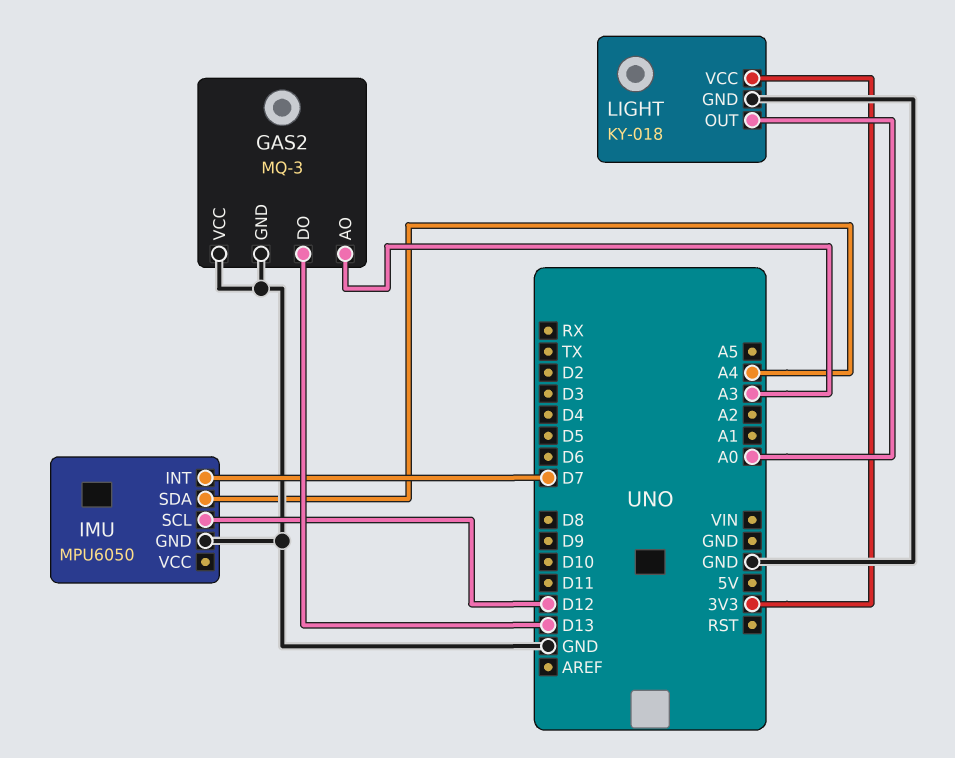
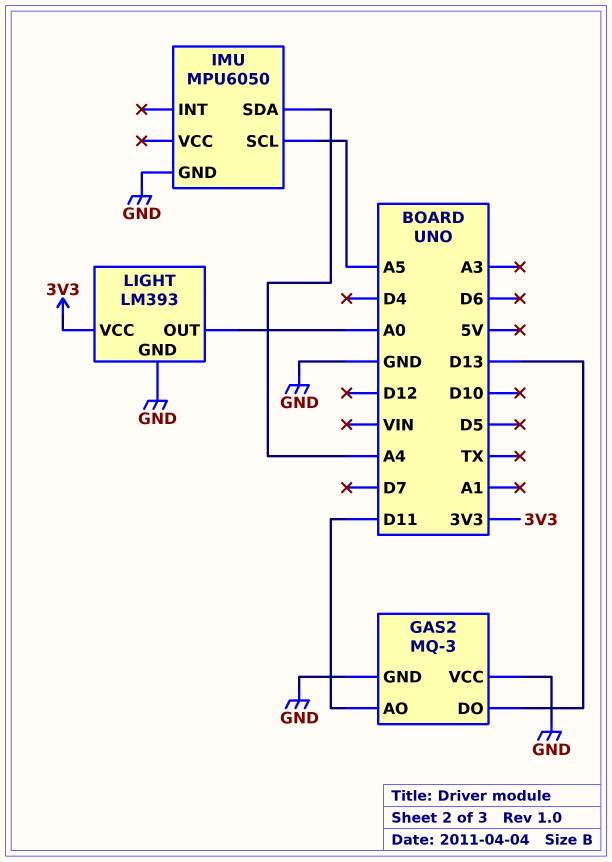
GAS2 pin AO: A3 -> D11
IMU pin INT: D7 -> none
IMU pin SCL: D12 -> A5
LIGHT: KY-018 -> LM393

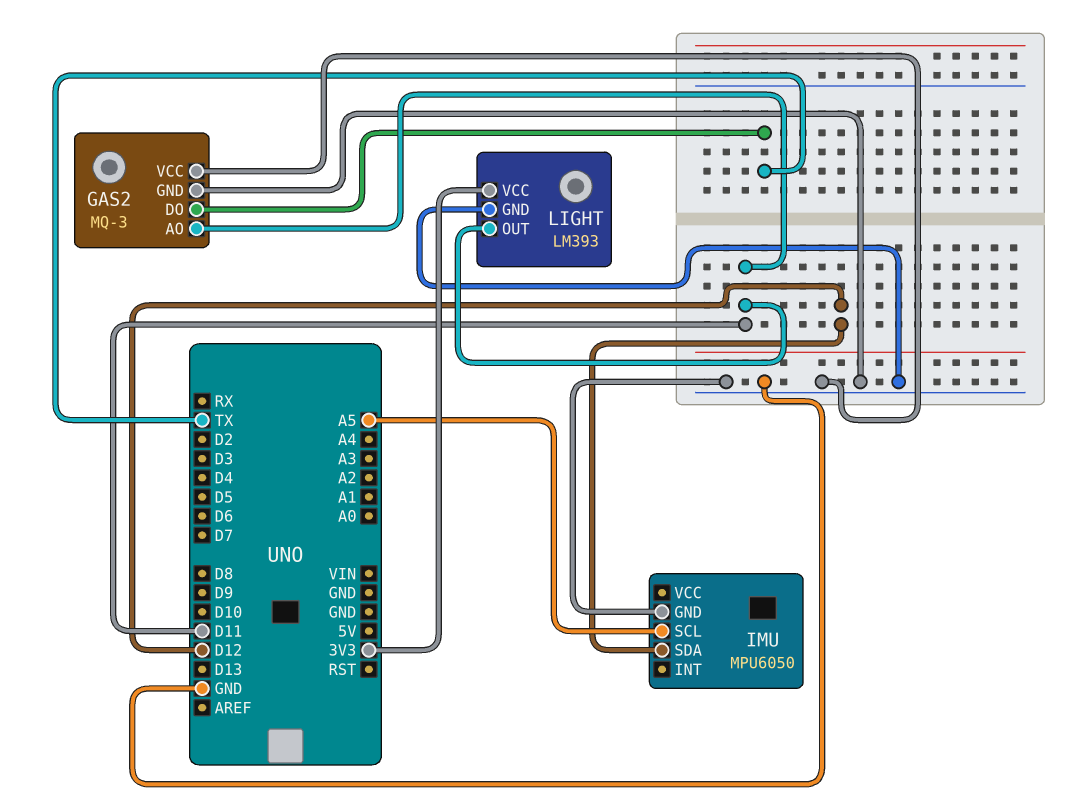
GAS2 pin DO: D13 -> TX
IMU pin SDA: A4 -> D12
LIGHT pin OUT: A0 -> D11

